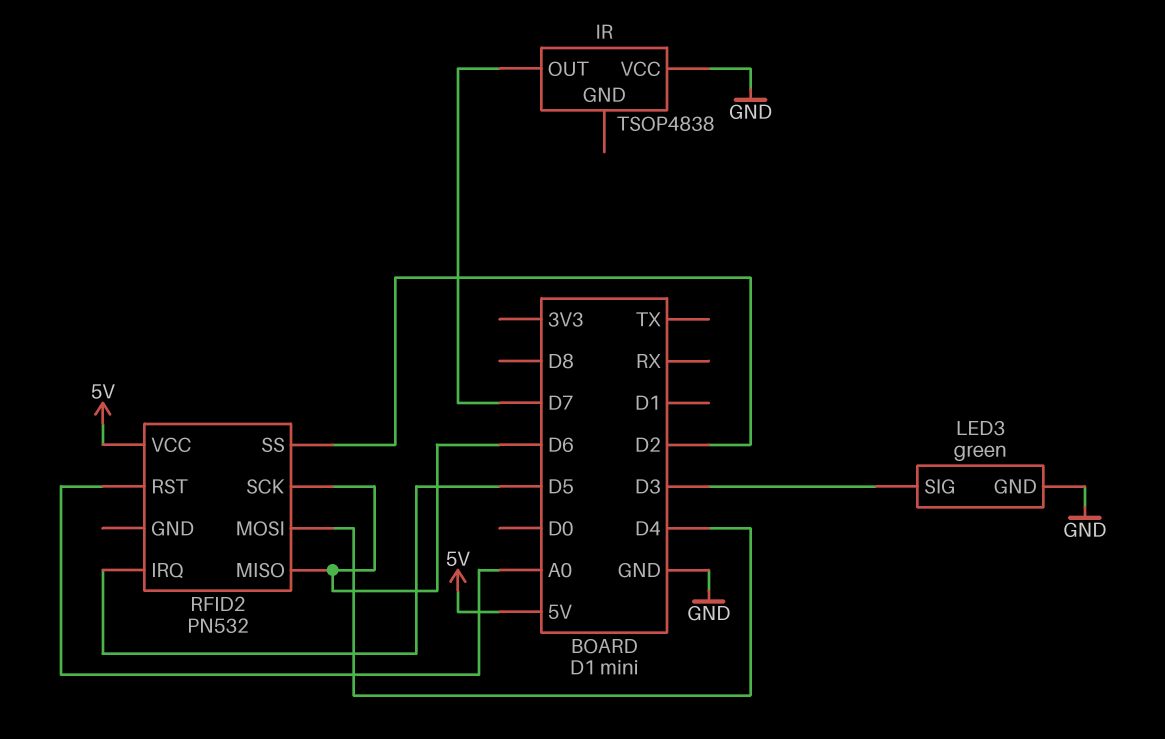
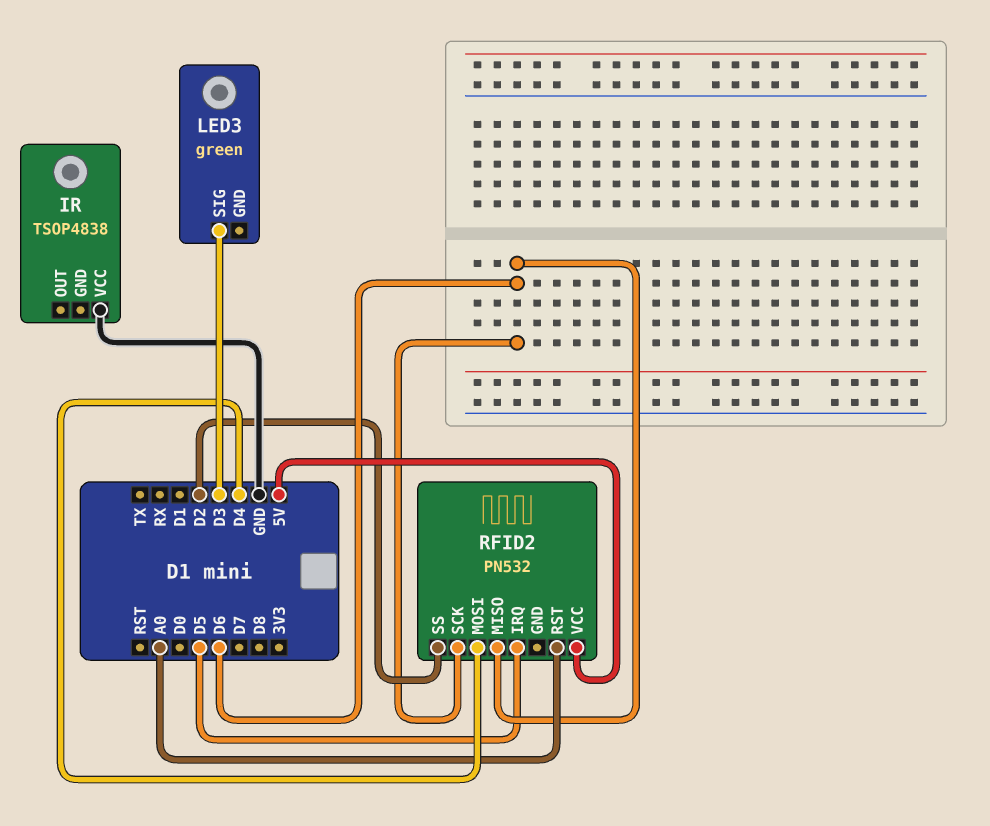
IR pin OUT: D7 -> none
LED3 pin GND: GND -> none

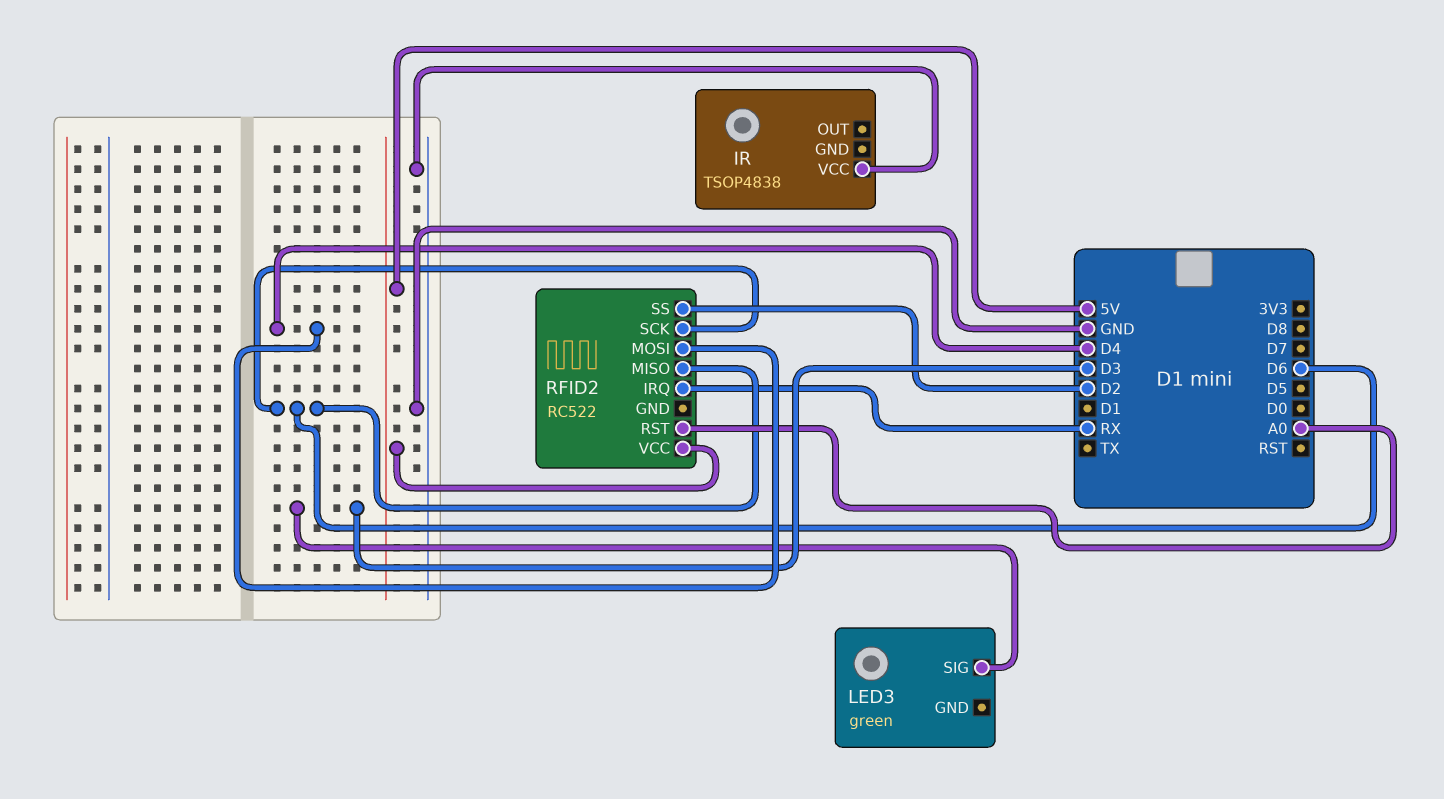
RFID2: PN532 -> RC522
RFID2 pin IRQ: D5 -> RX

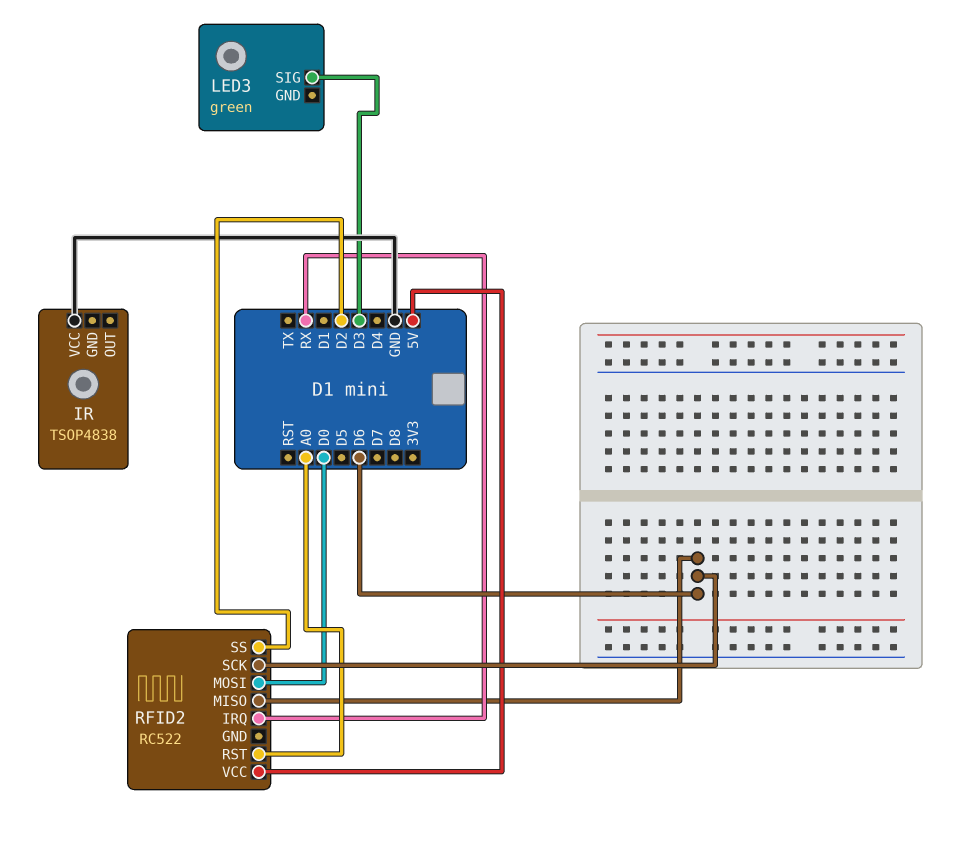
RFID2 pin MOSI: D4 -> D0

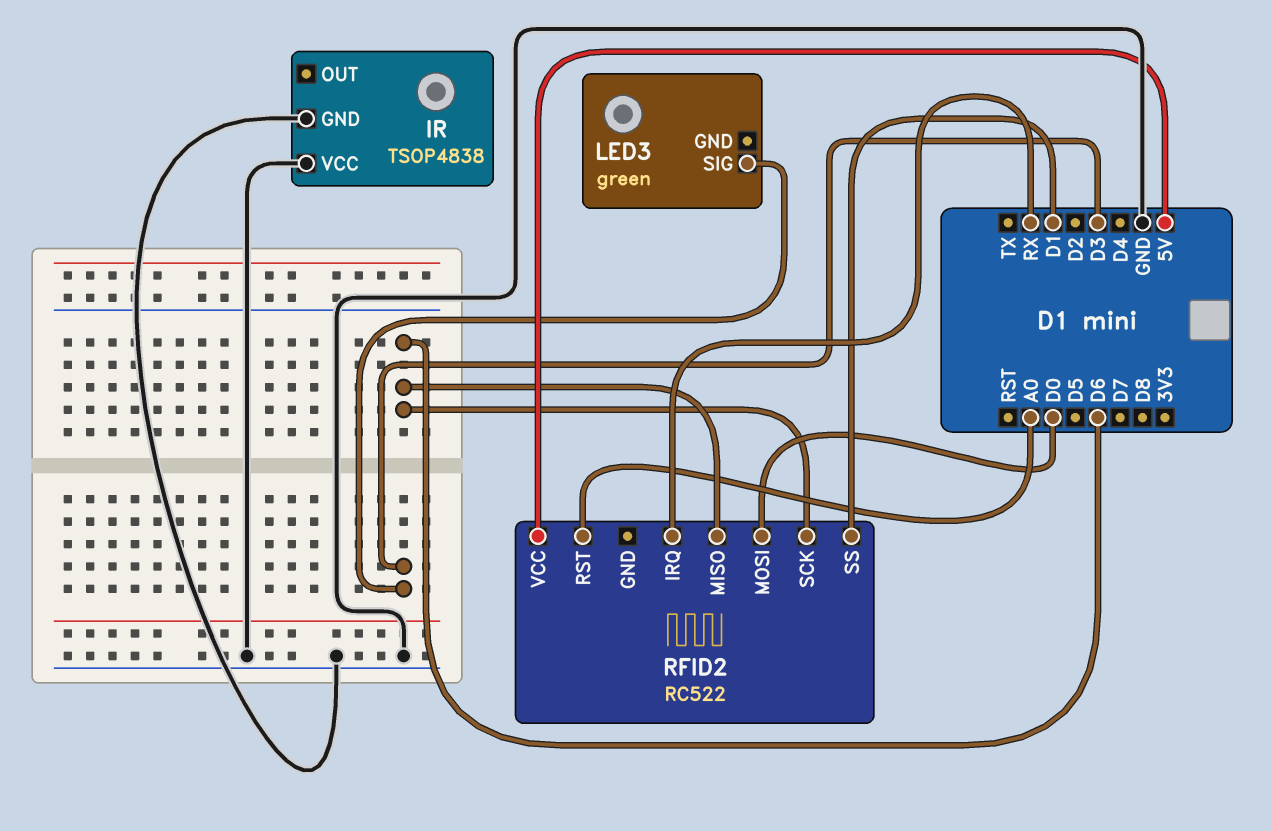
IR pin GND: none -> GND
RFID2 pin SS: D2 -> D1

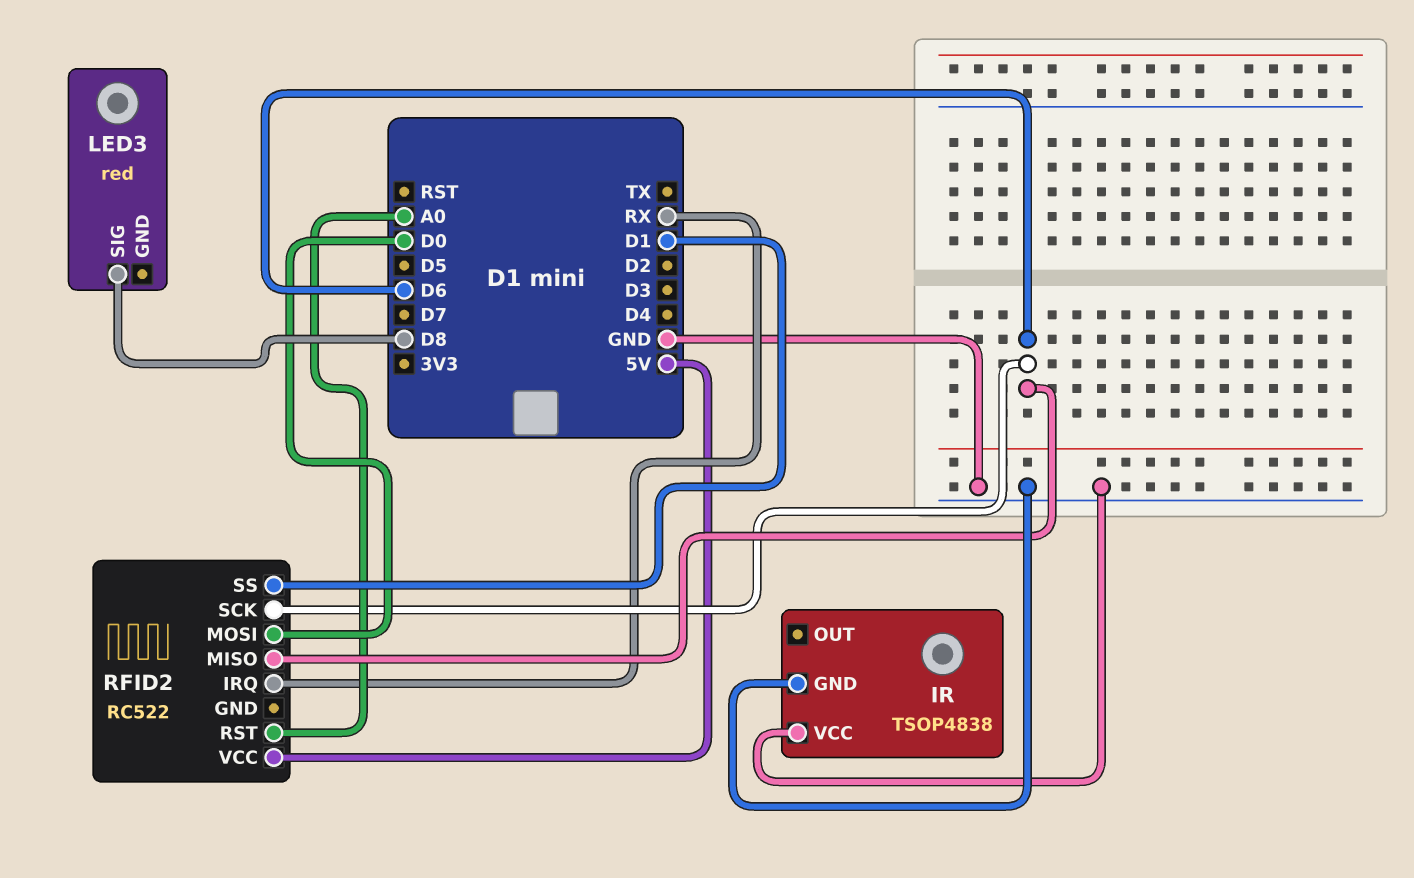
LED3: green -> red
LED3 pin SIG: D3 -> D8

